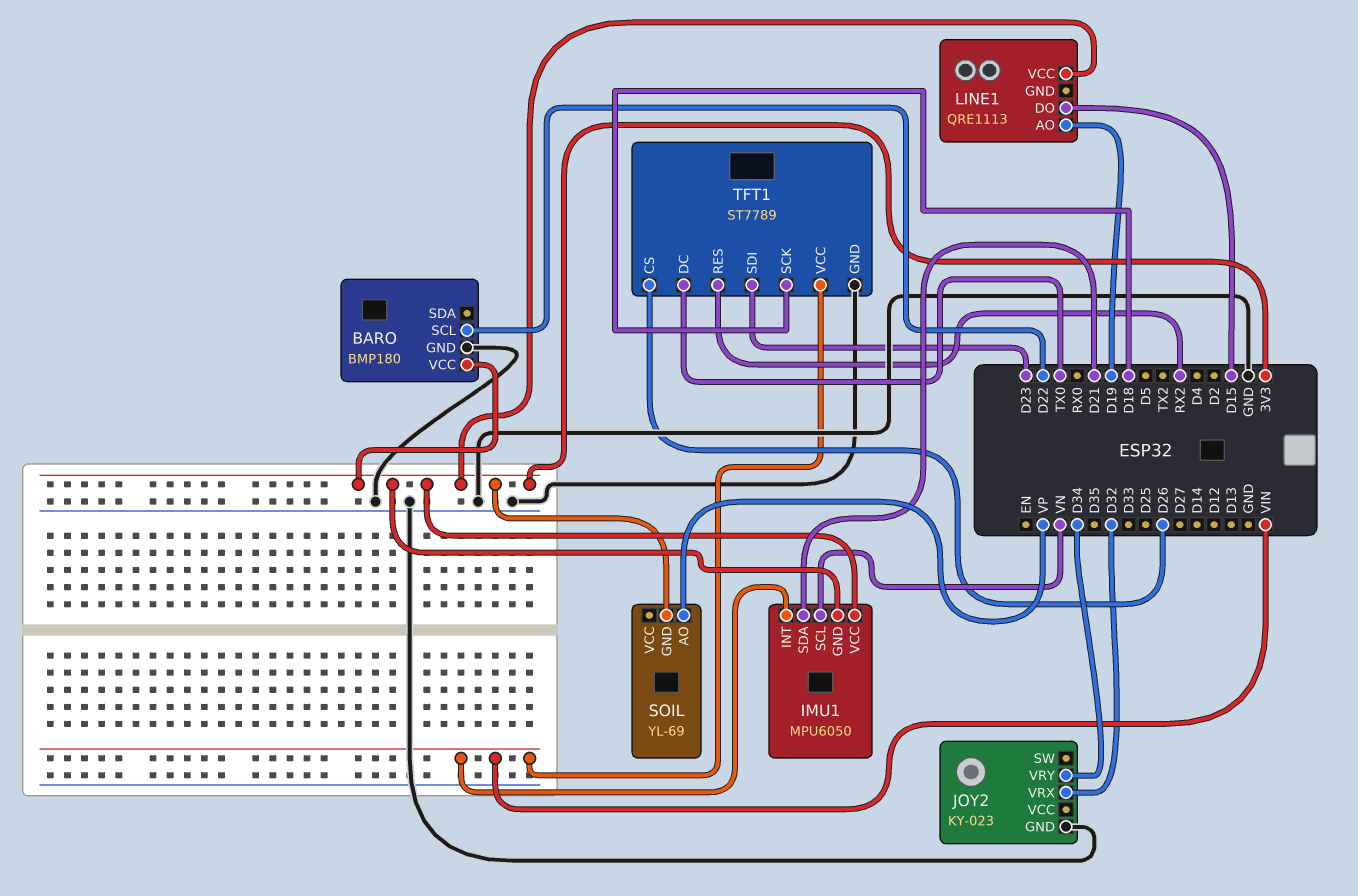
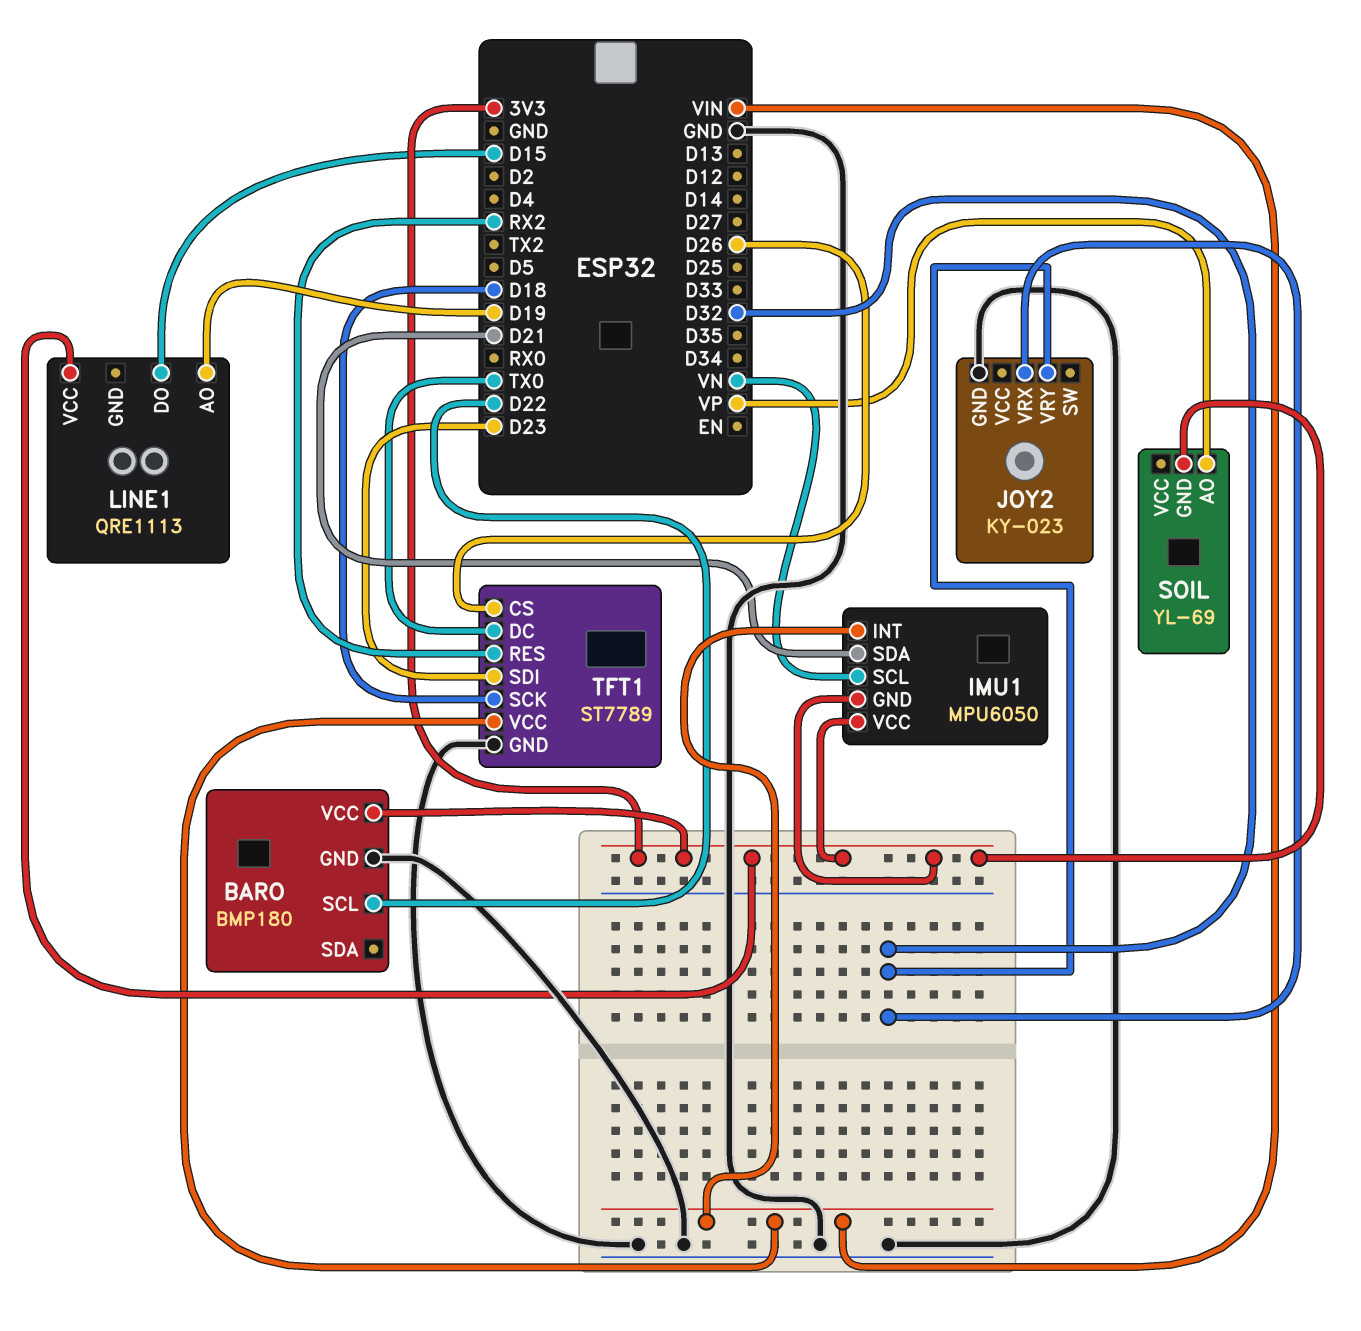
JOY2 pin VRY: D34 -> D32

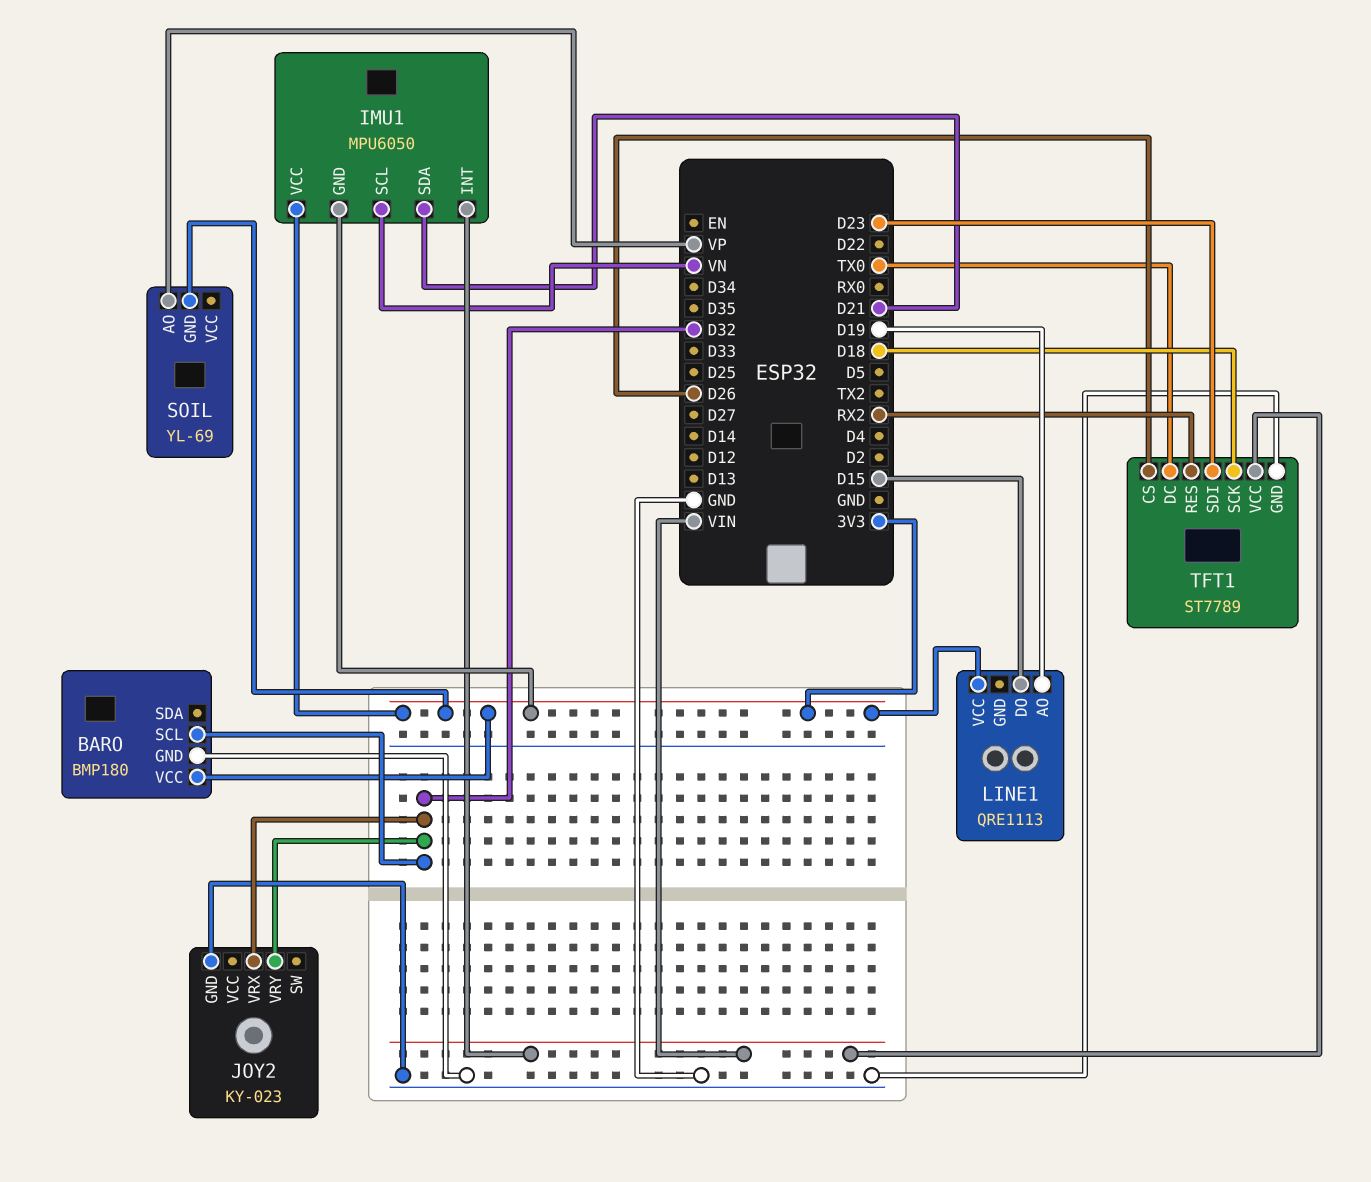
BARO pin SCL: D22 -> D32

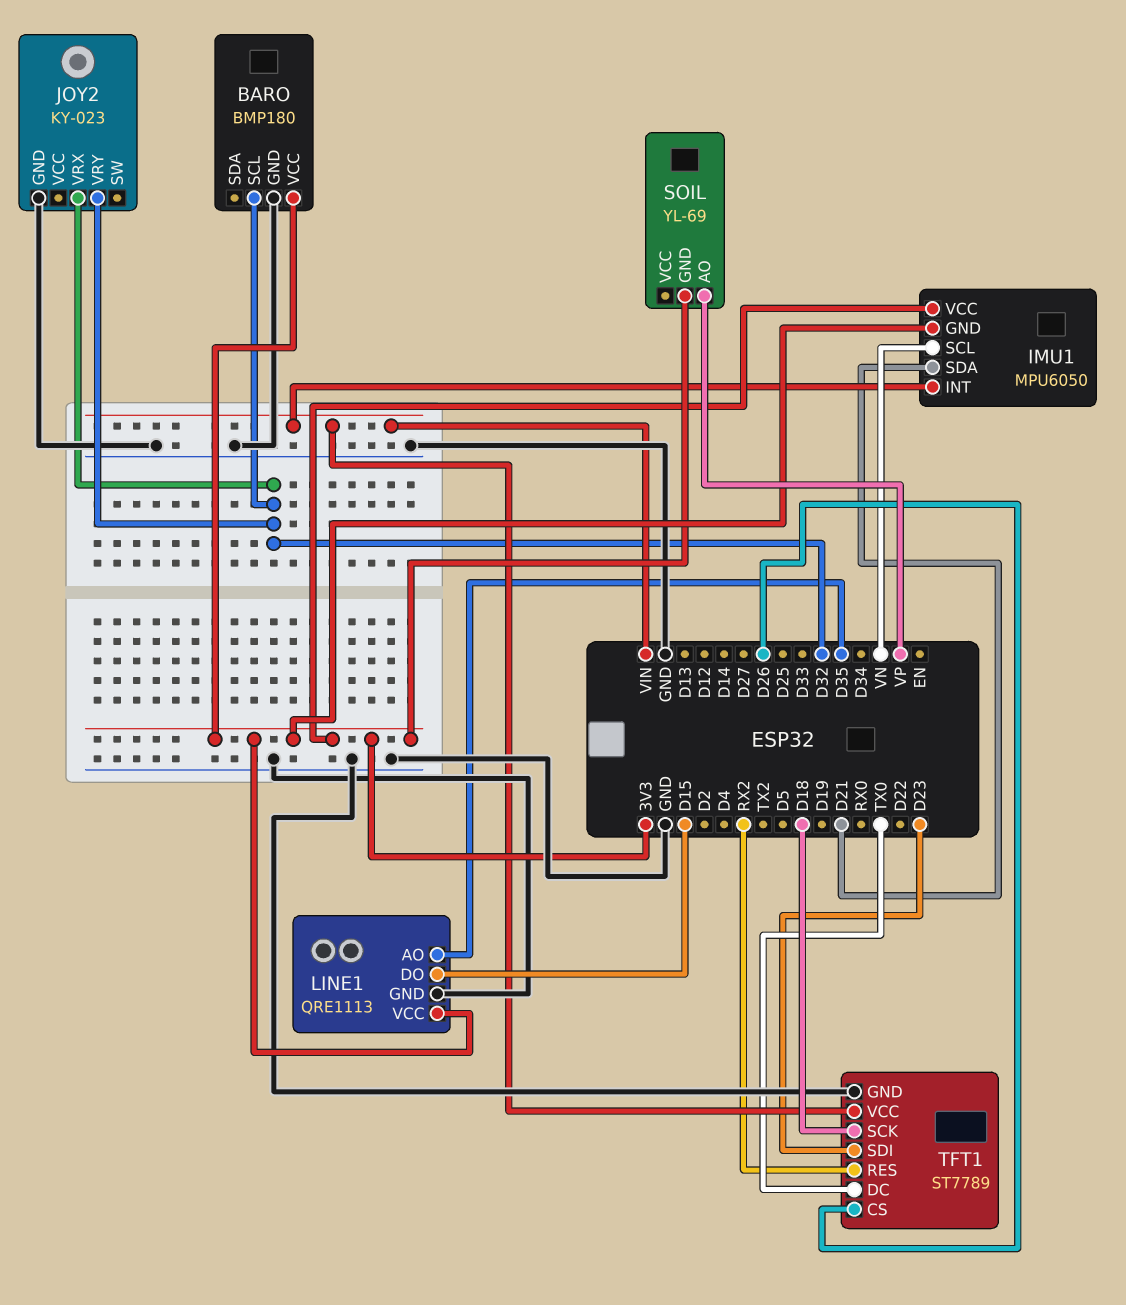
LINE1 pin AO: D19 -> D35
LINE1 pin GND: none -> GND

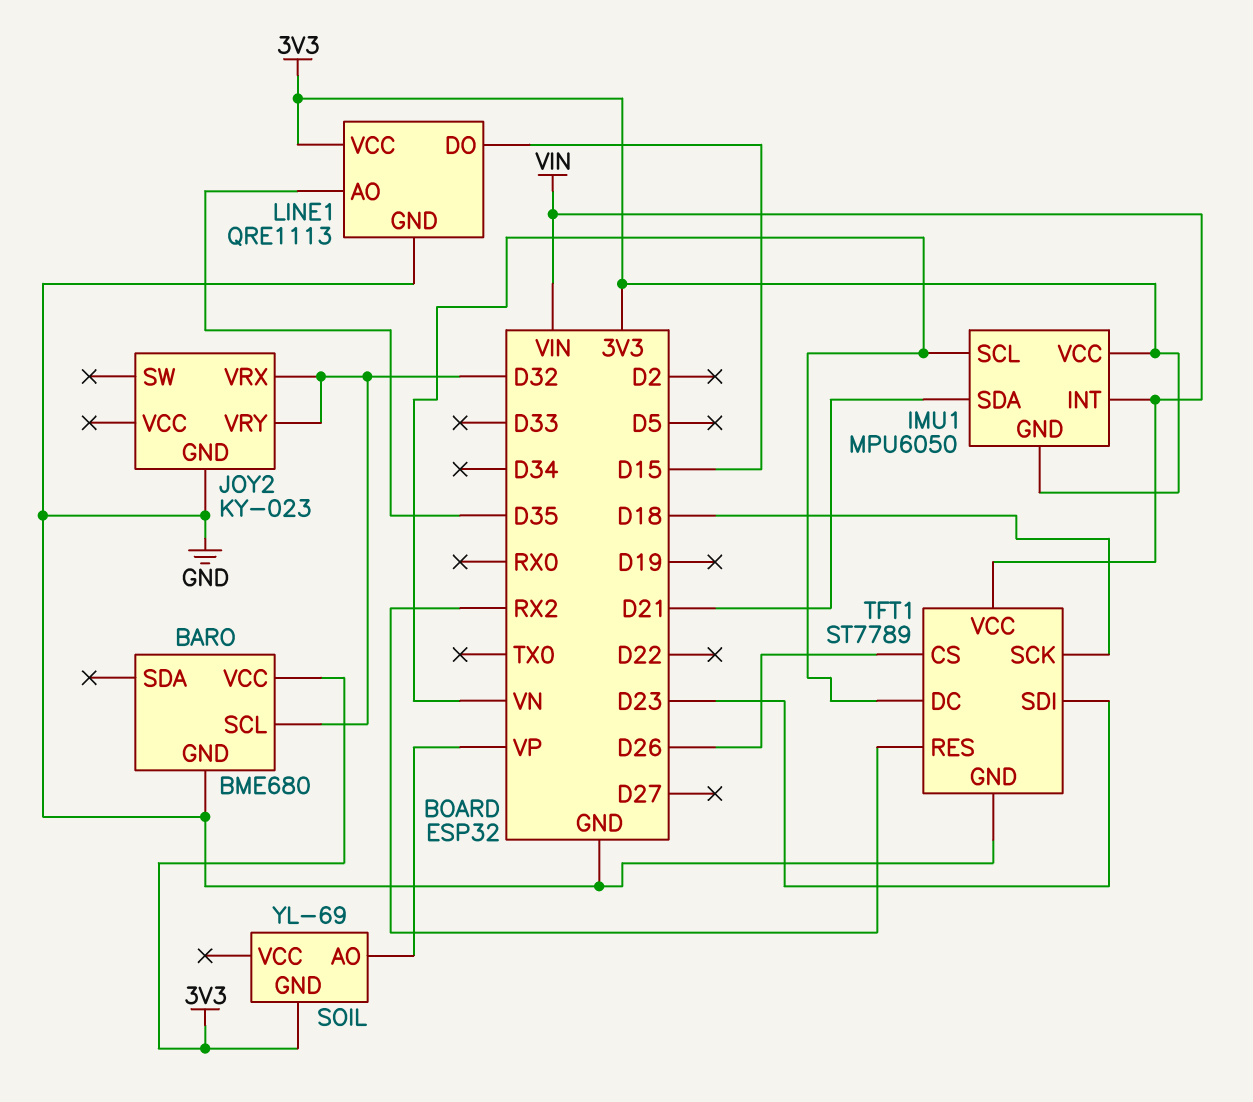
BARO: BMP180 -> BME680
TFT1 pin DC: TX0 -> VN

